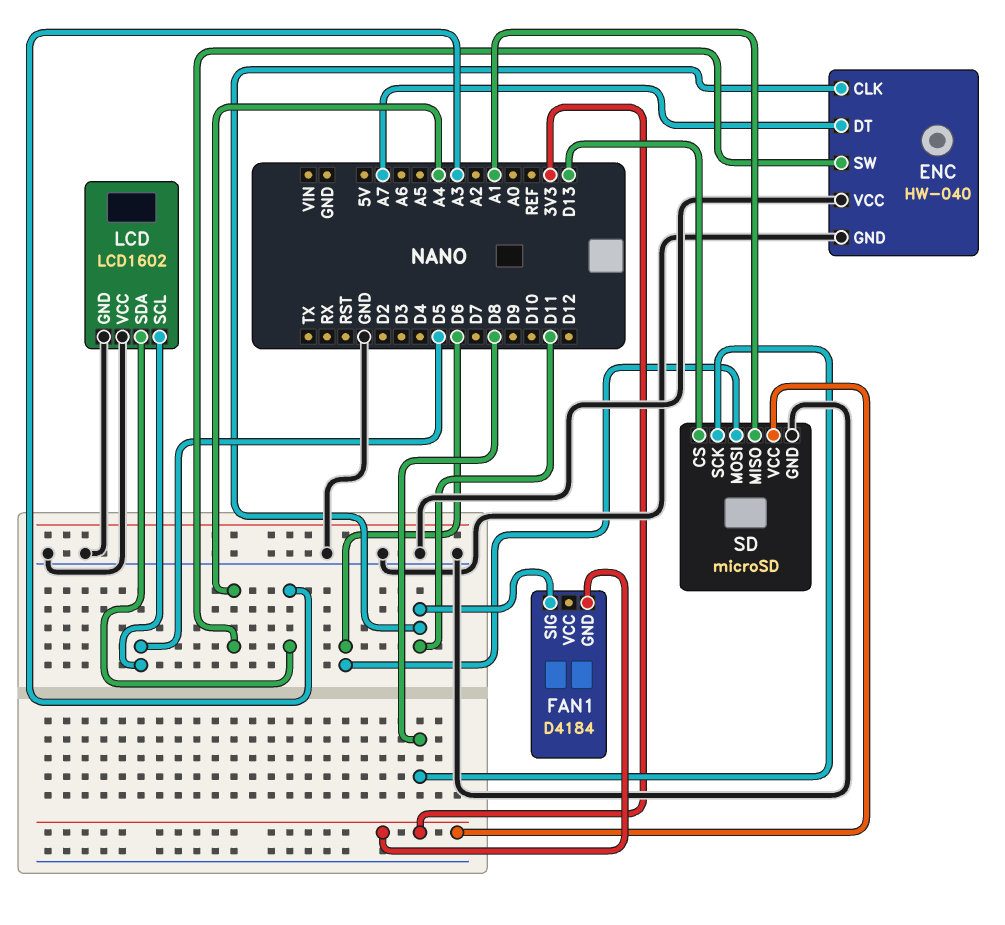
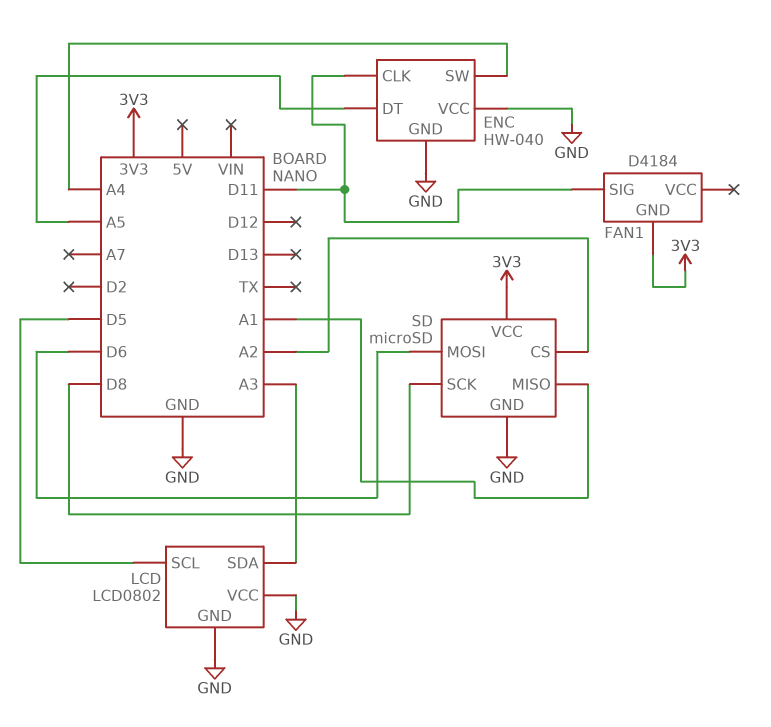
ENC pin DT: A7 -> A5
LCD: LCD1602 -> LCD0802
SD pin CS: D13 -> A2

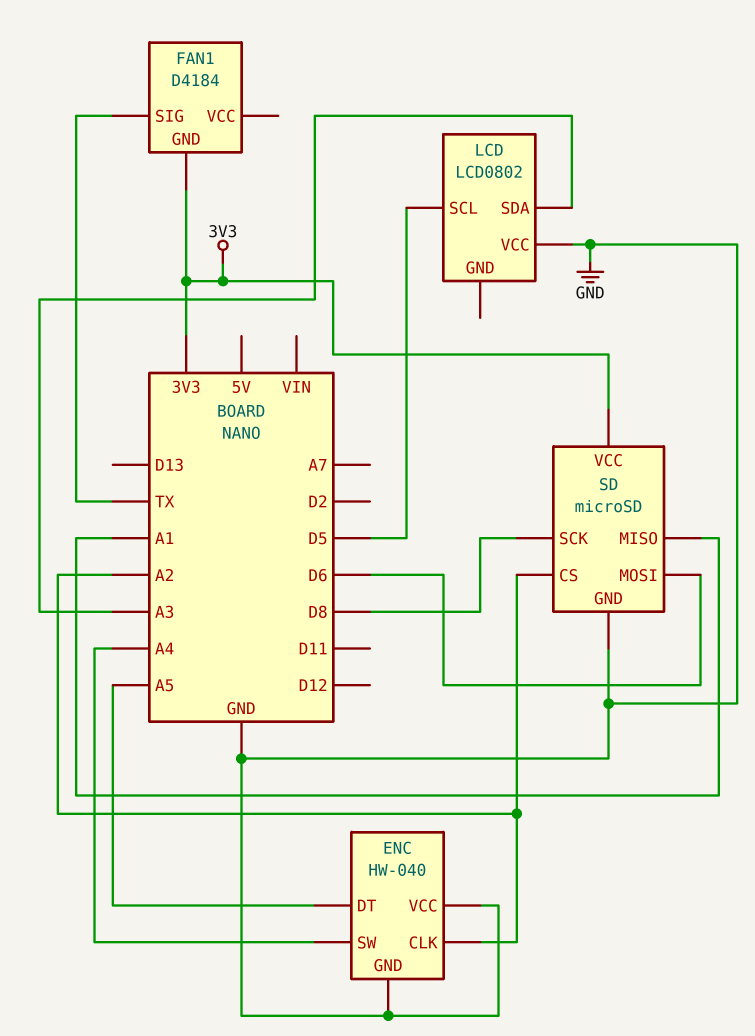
ENC pin CLK: D11 -> A2
FAN1 pin SIG: D11 -> TX
LCD pin GND: GND -> none

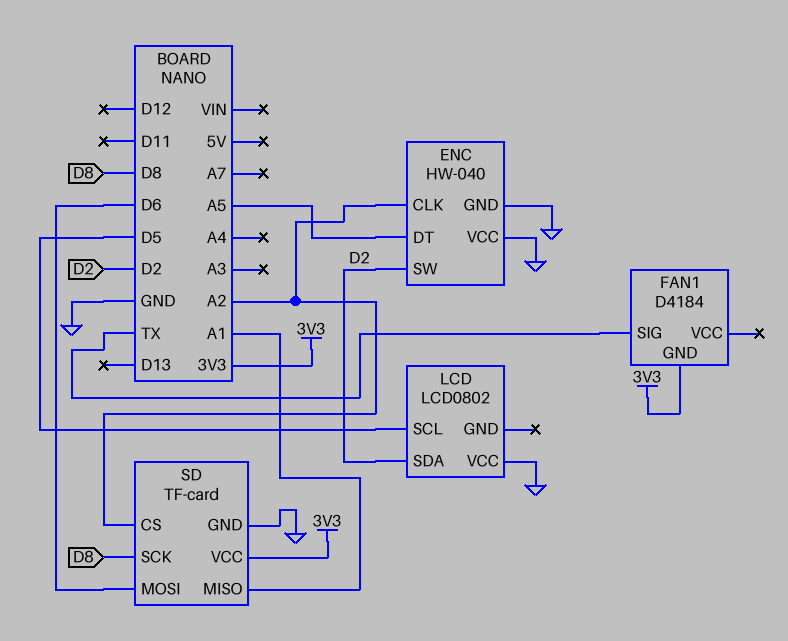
ENC pin SW: A4 -> D2
LCD pin SDA: A3 -> D2
SD: microSD -> TF-card

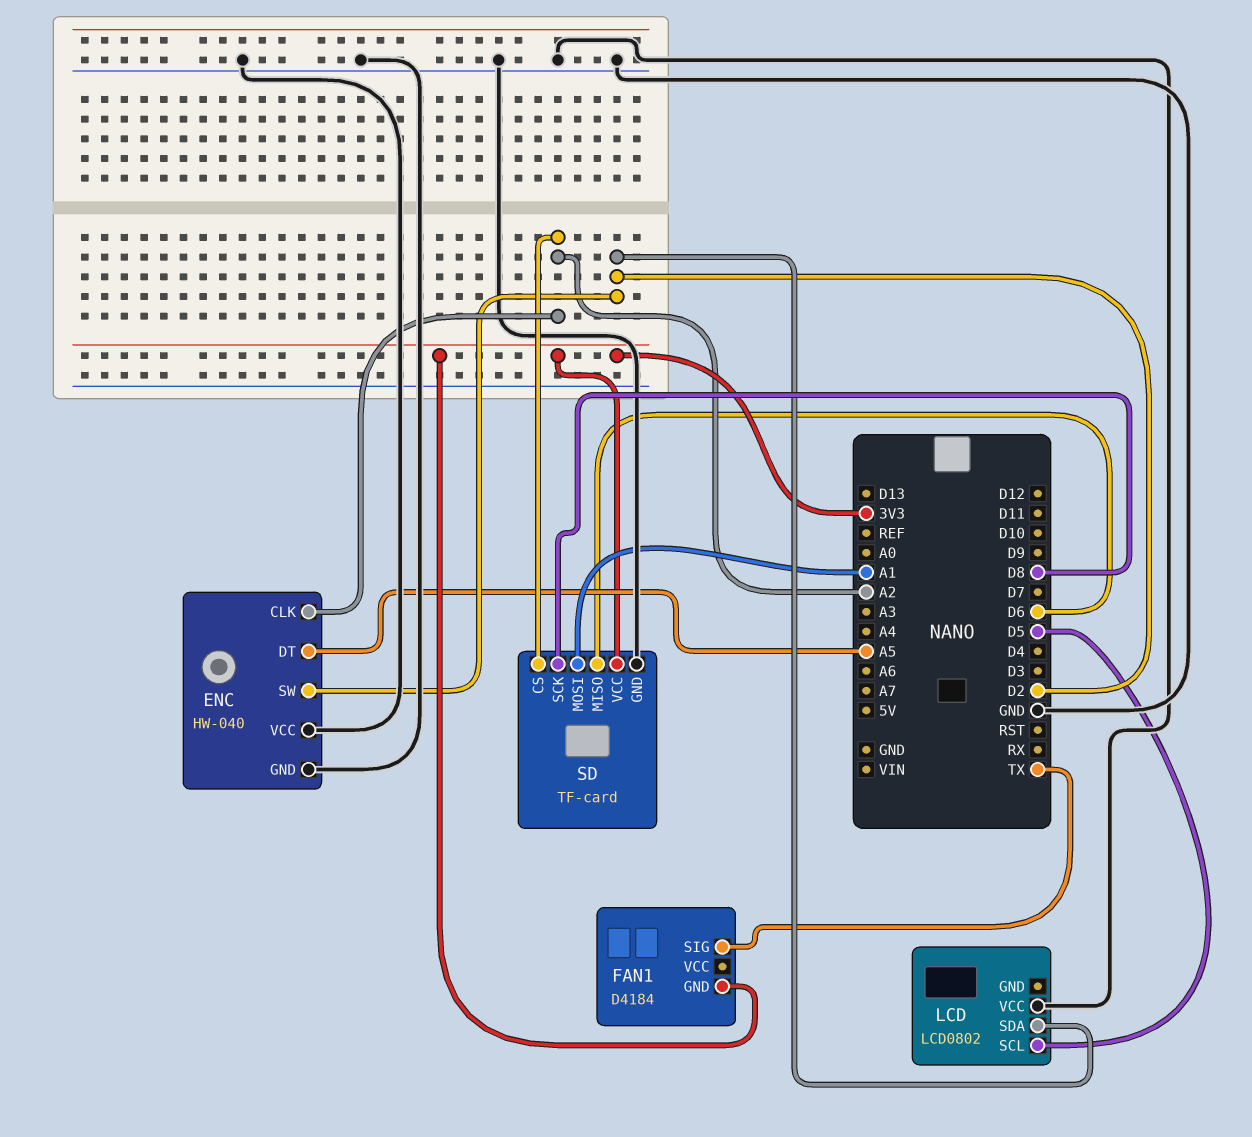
SD pin MISO: A1 -> D6
SD pin MOSI: D6 -> A1

